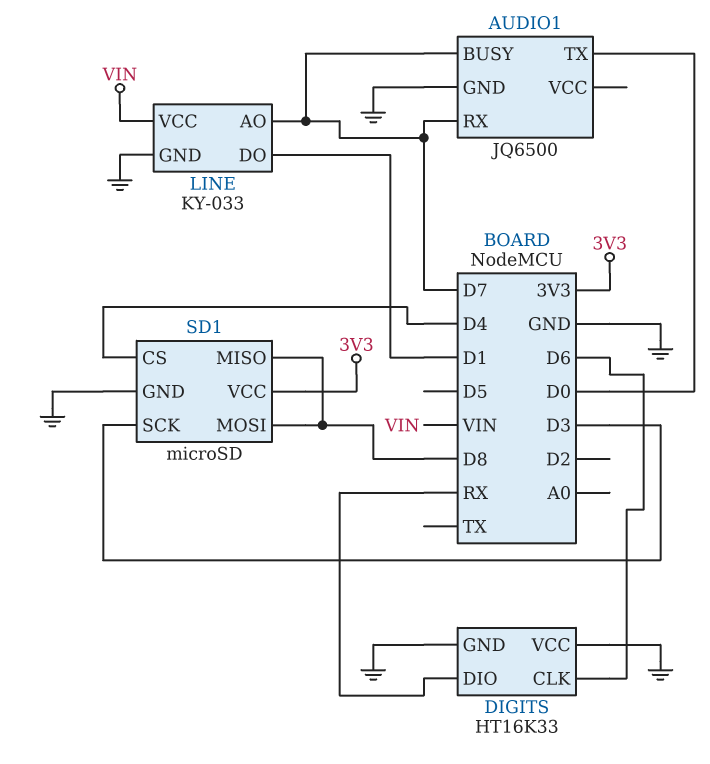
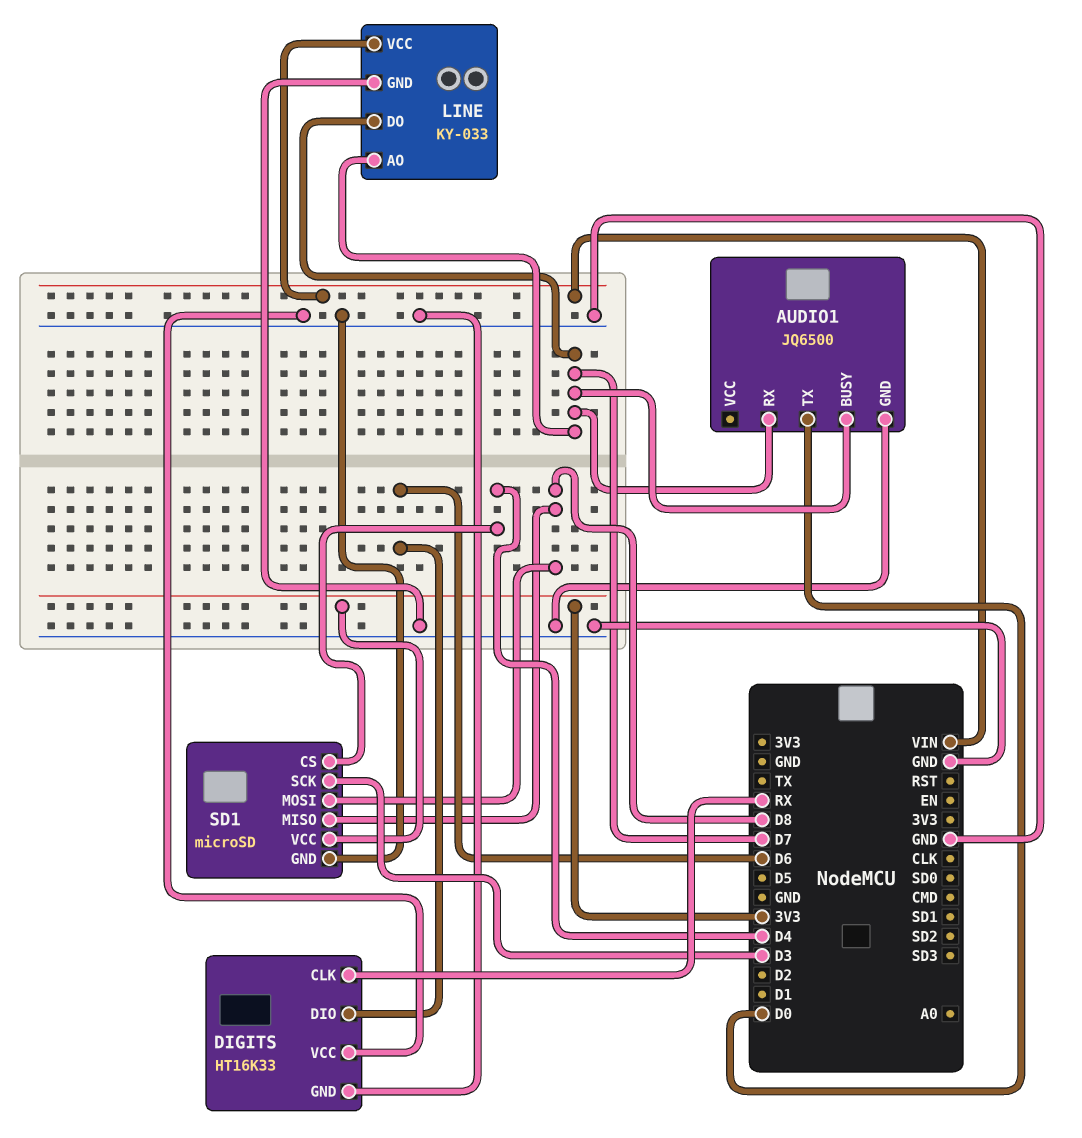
DIGITS pin CLK: D6 -> RX
DIGITS pin DIO: RX -> D6
LINE pin DO: D1 -> D7

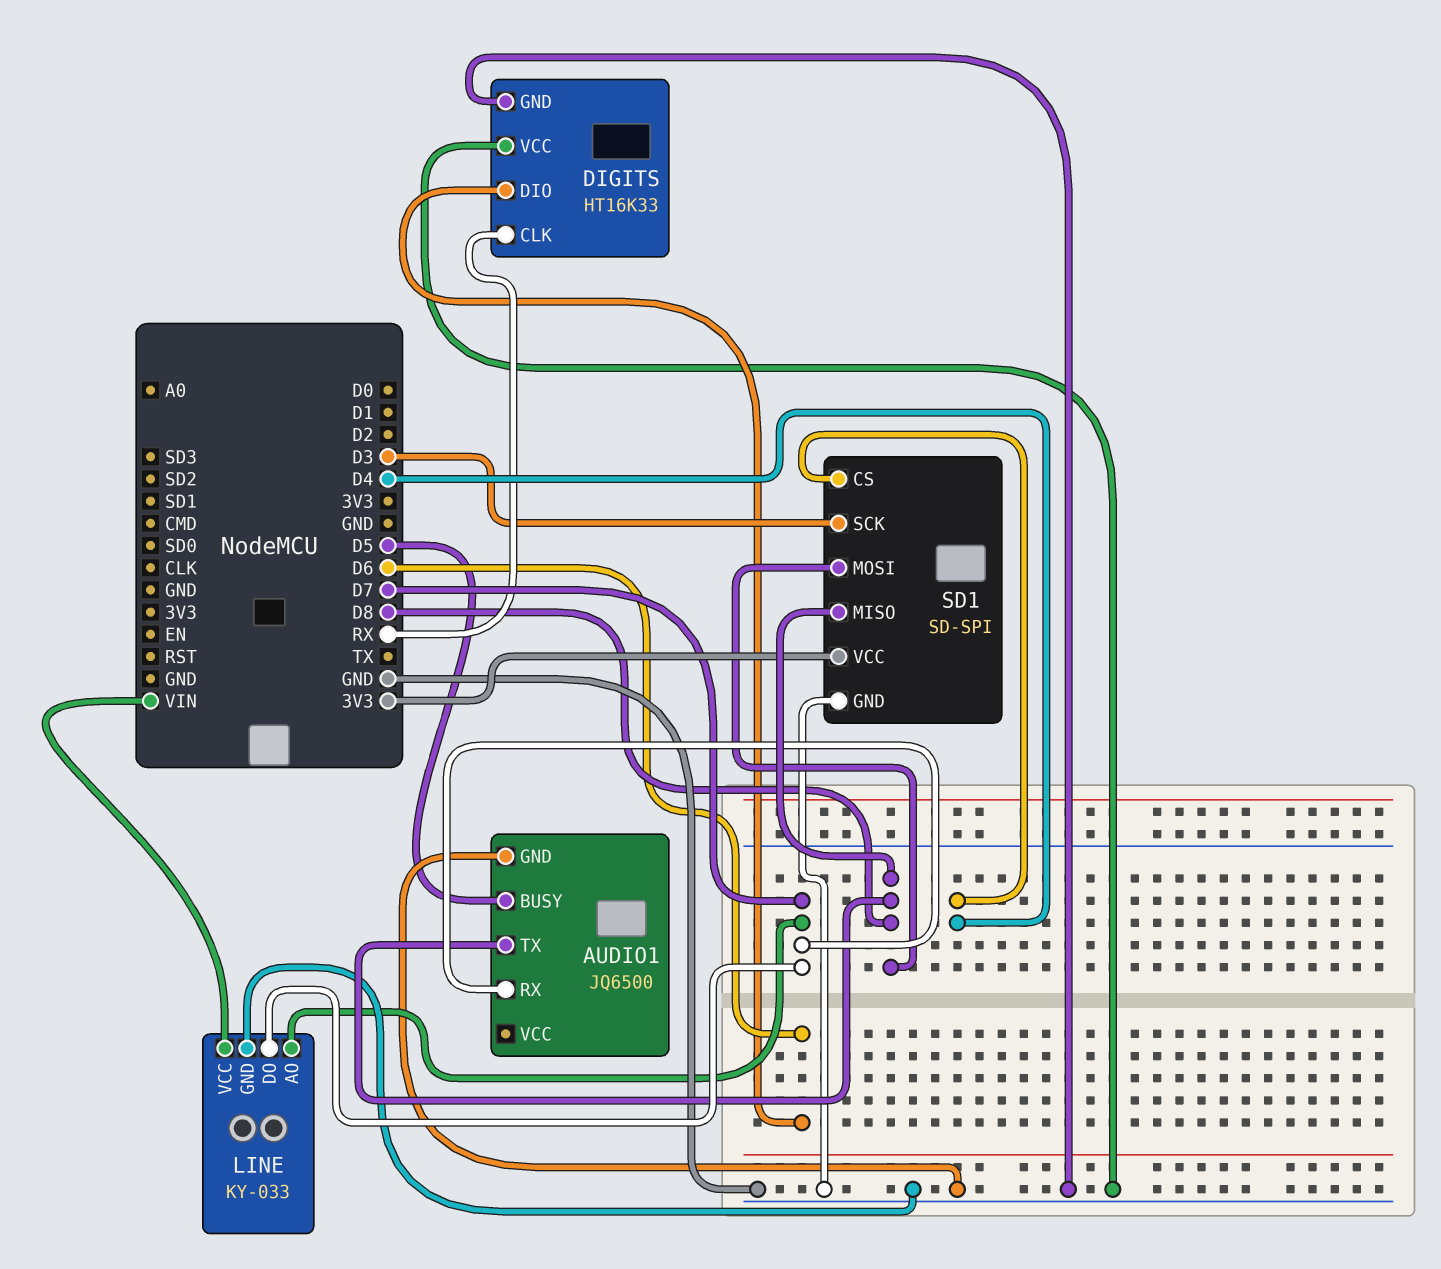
AUDIO1 pin BUSY: D7 -> D5
AUDIO1 pin TX: D0 -> D8
SD1: microSD -> SD-SPI

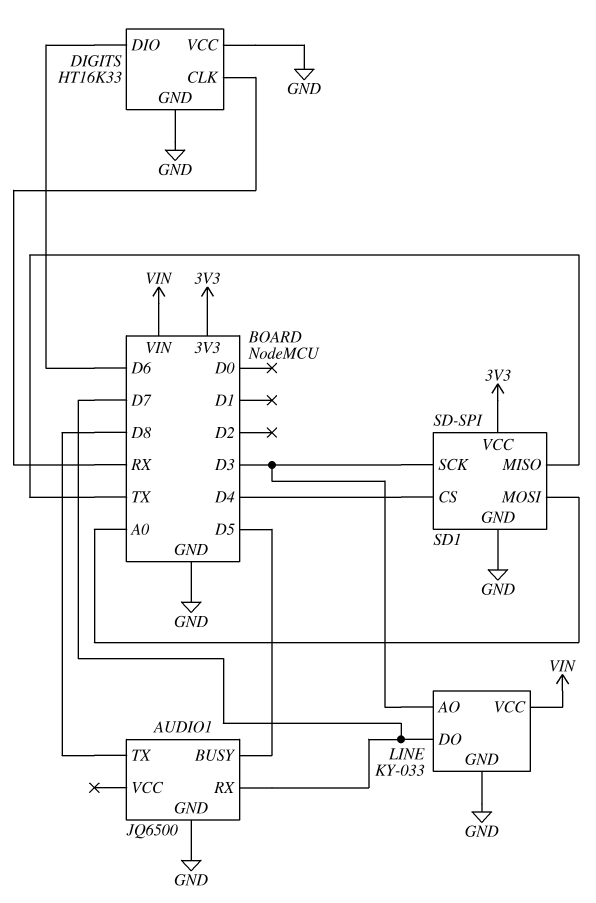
LINE pin AO: D7 -> D3
SD1 pin MISO: D8 -> TX
SD1 pin MOSI: D8 -> A0

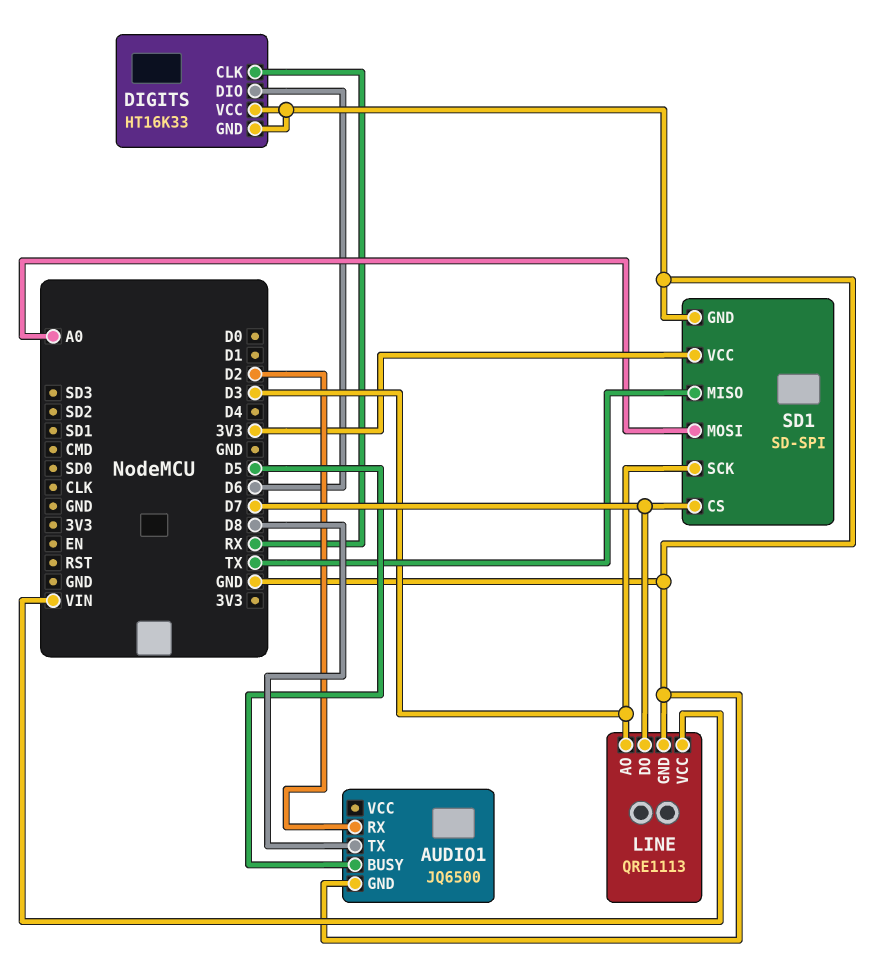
AUDIO1 pin RX: D7 -> D2
LINE: KY-033 -> QRE1113
SD1 pin CS: D4 -> D7

